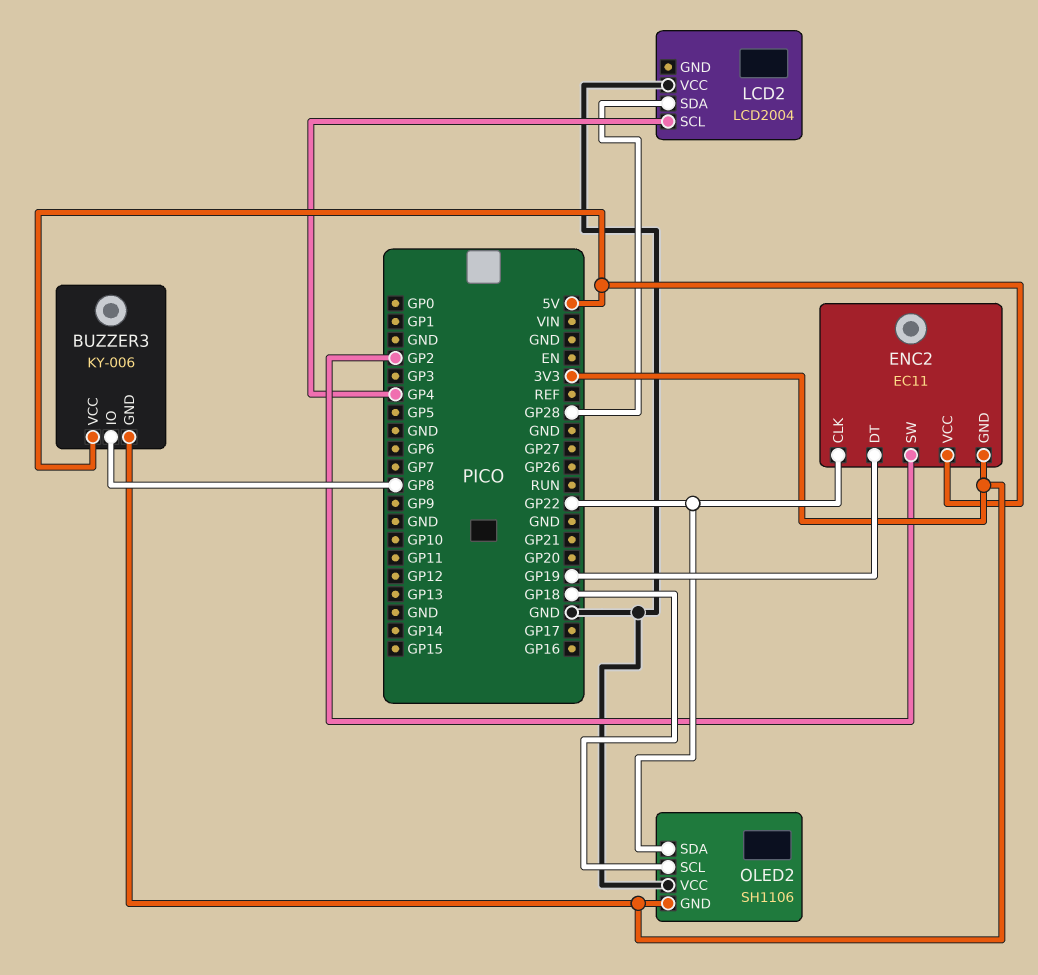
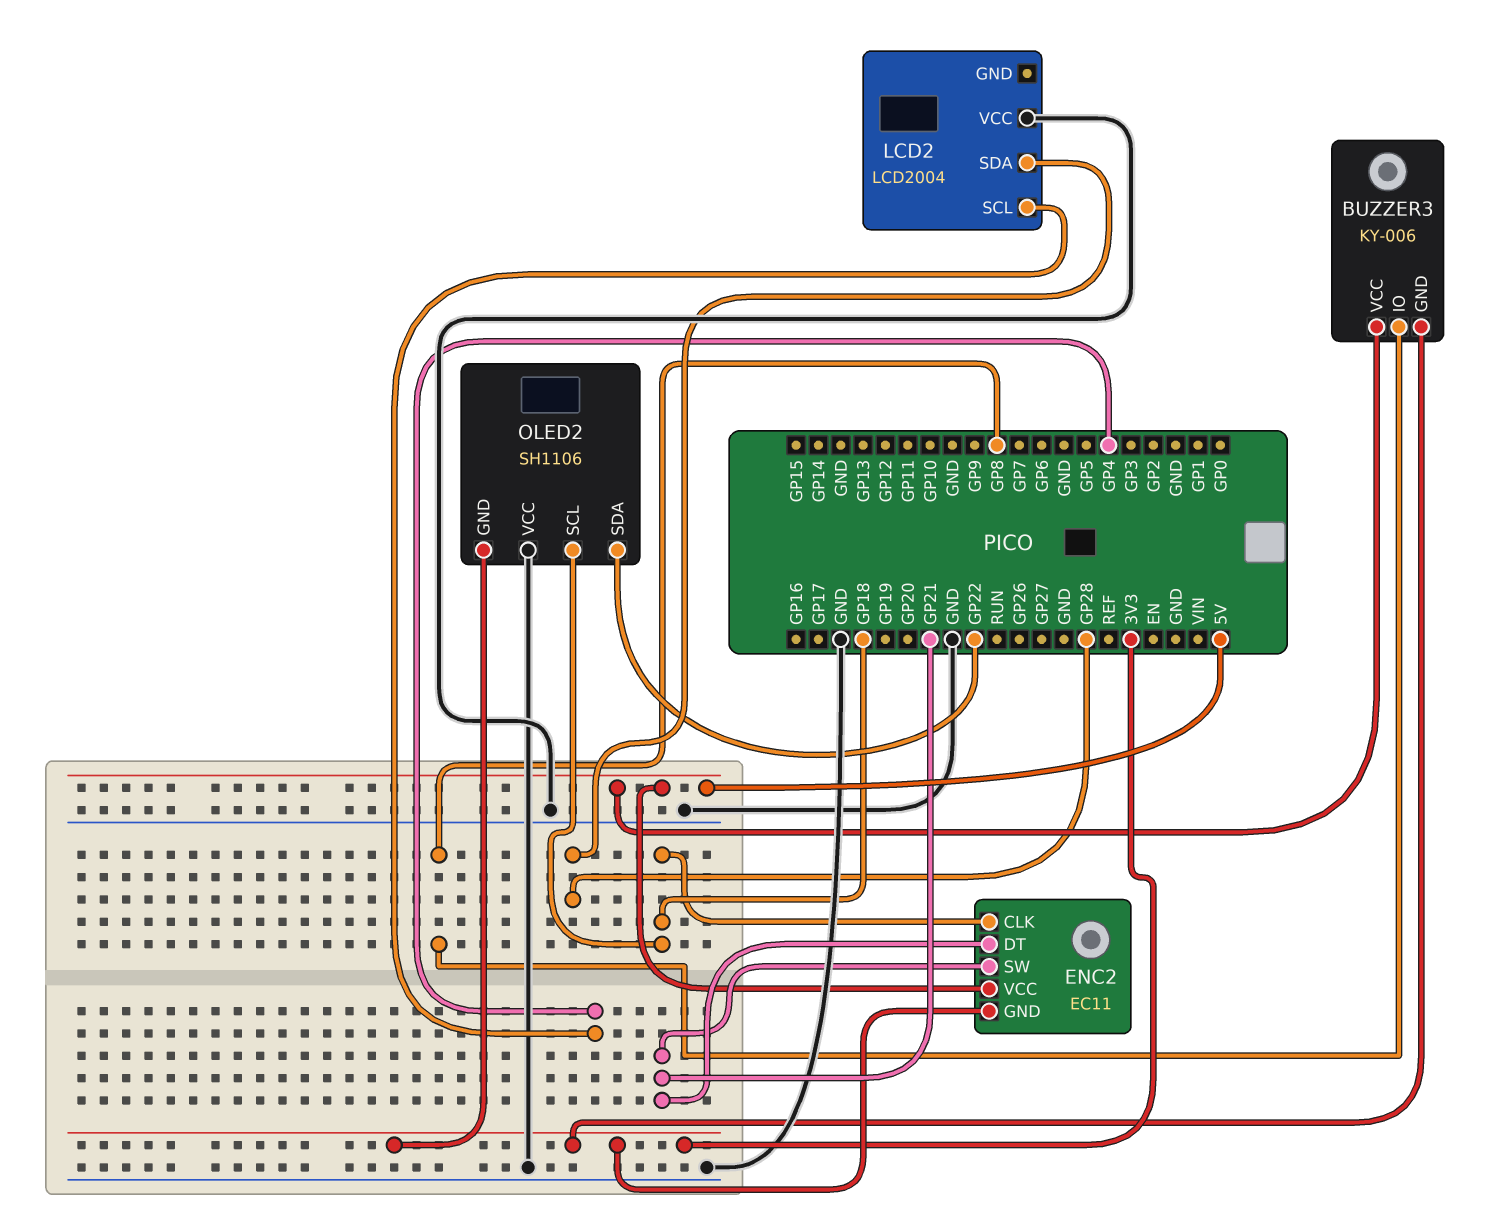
ENC2 pin CLK: GP22 -> GP18
ENC2 pin DT: GP19 -> GP21
ENC2 pin SW: GP2 -> GP21

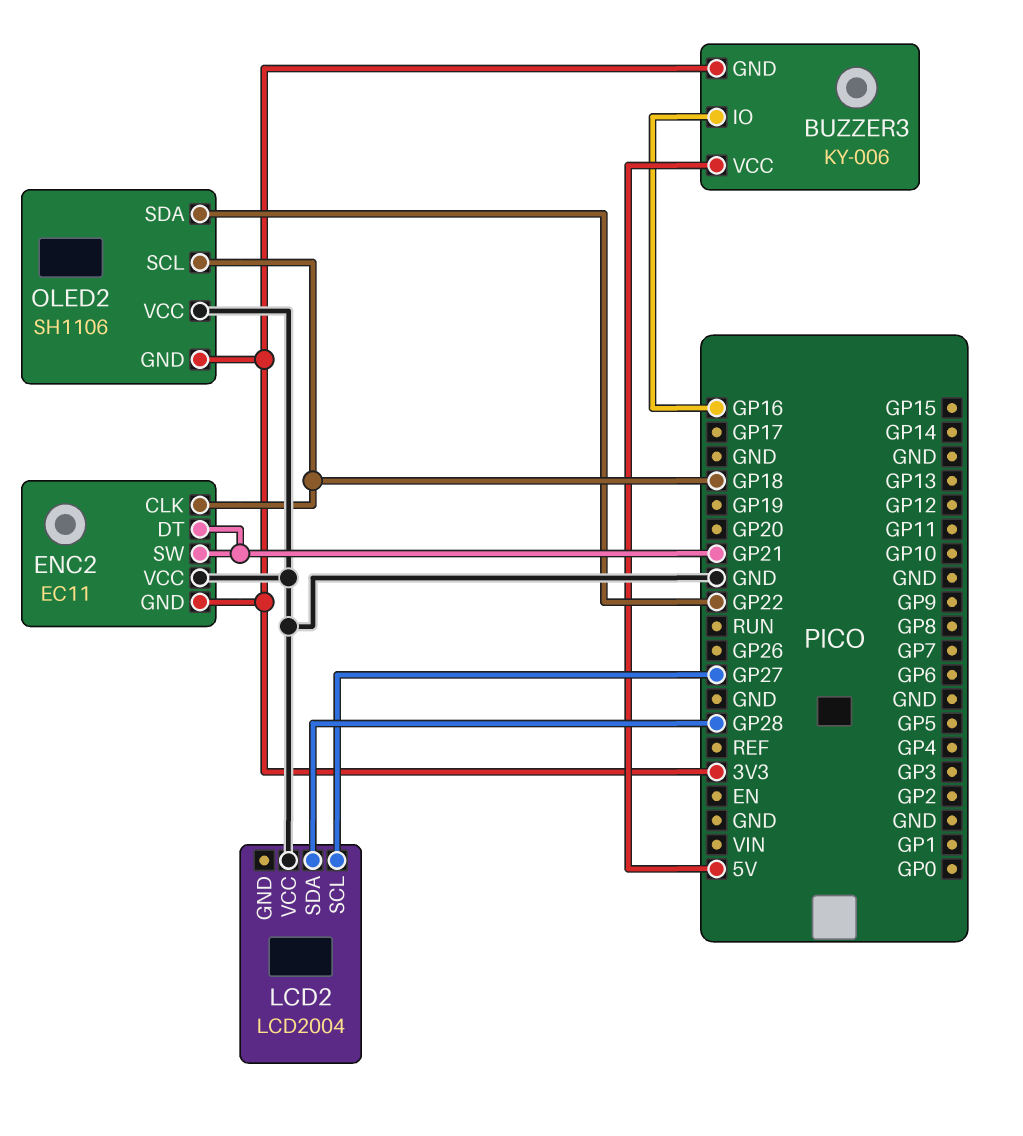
BUZZER3 pin IO: GP8 -> GP16
ENC2 pin VCC: 5V -> GND
LCD2 pin SCL: GP4 -> GP27

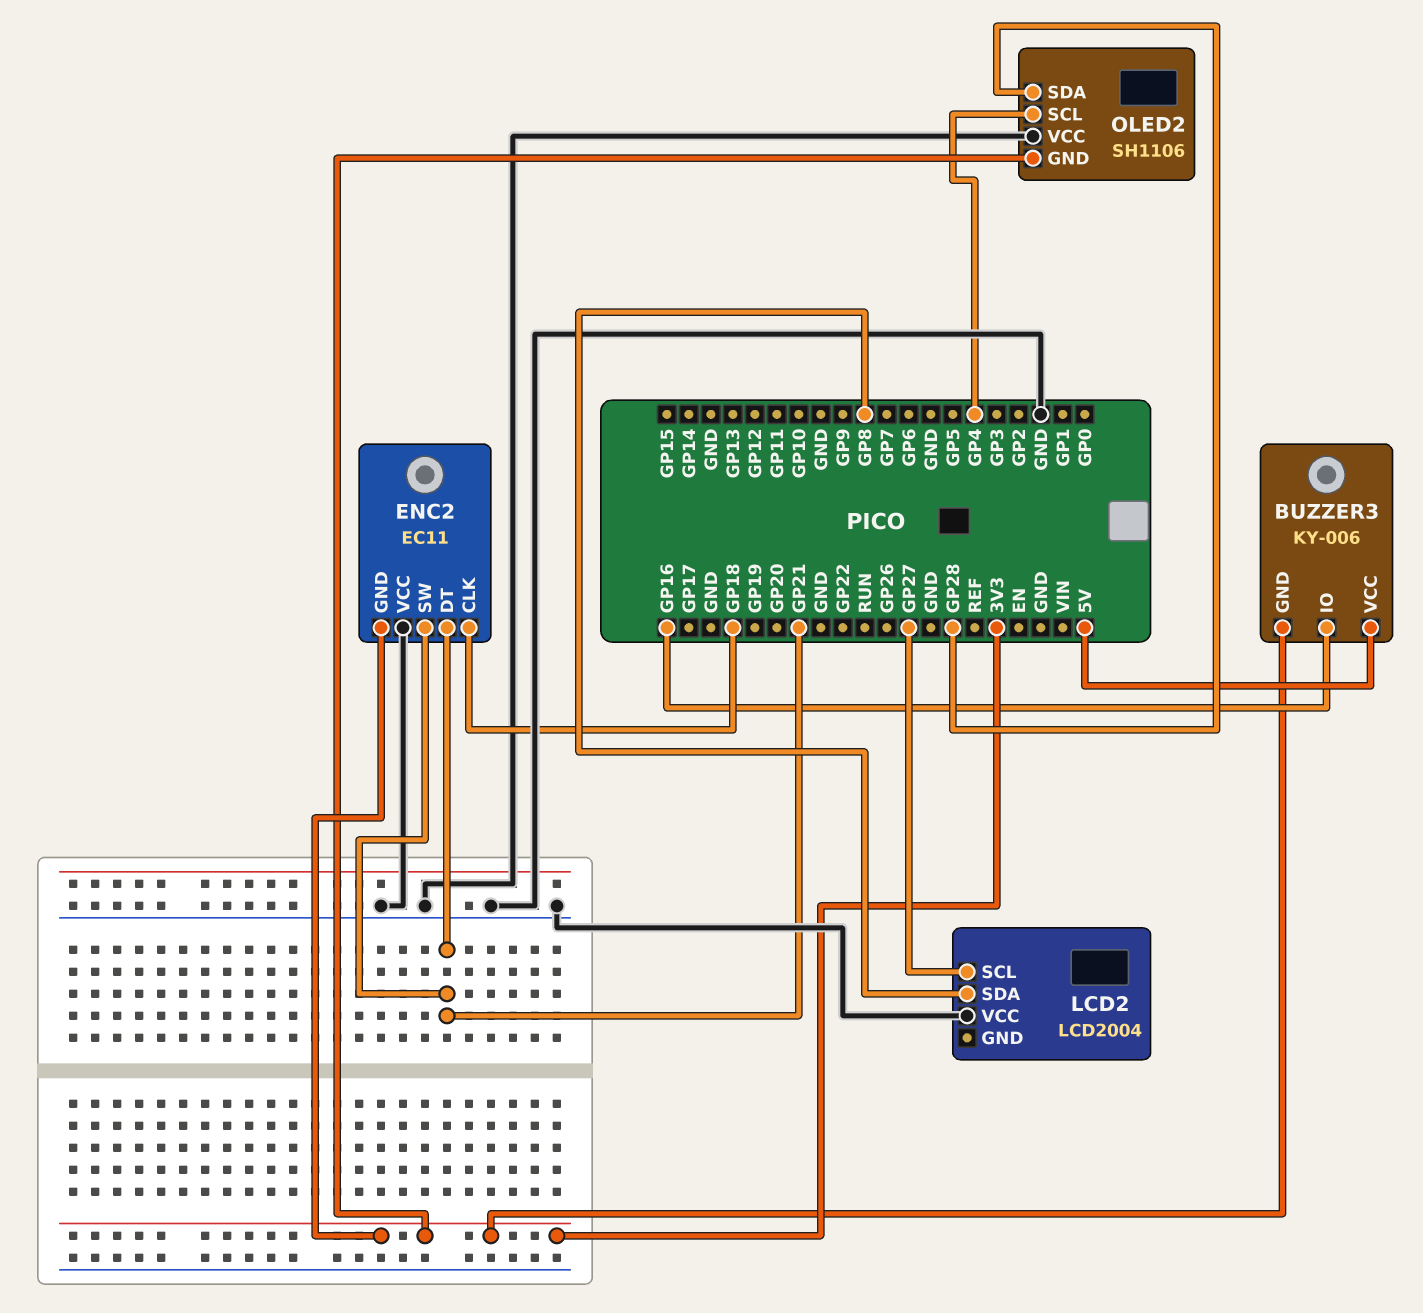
LCD2 pin SDA: GP28 -> GP8
OLED2 pin SCL: GP18 -> GP4
OLED2 pin SDA: GP22 -> GP28

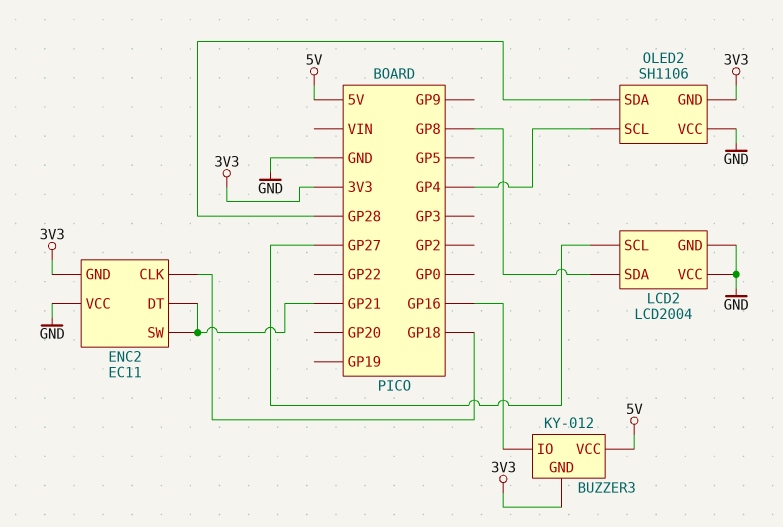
BUZZER3: KY-006 -> KY-012
LCD2 pin GND: none -> GND

